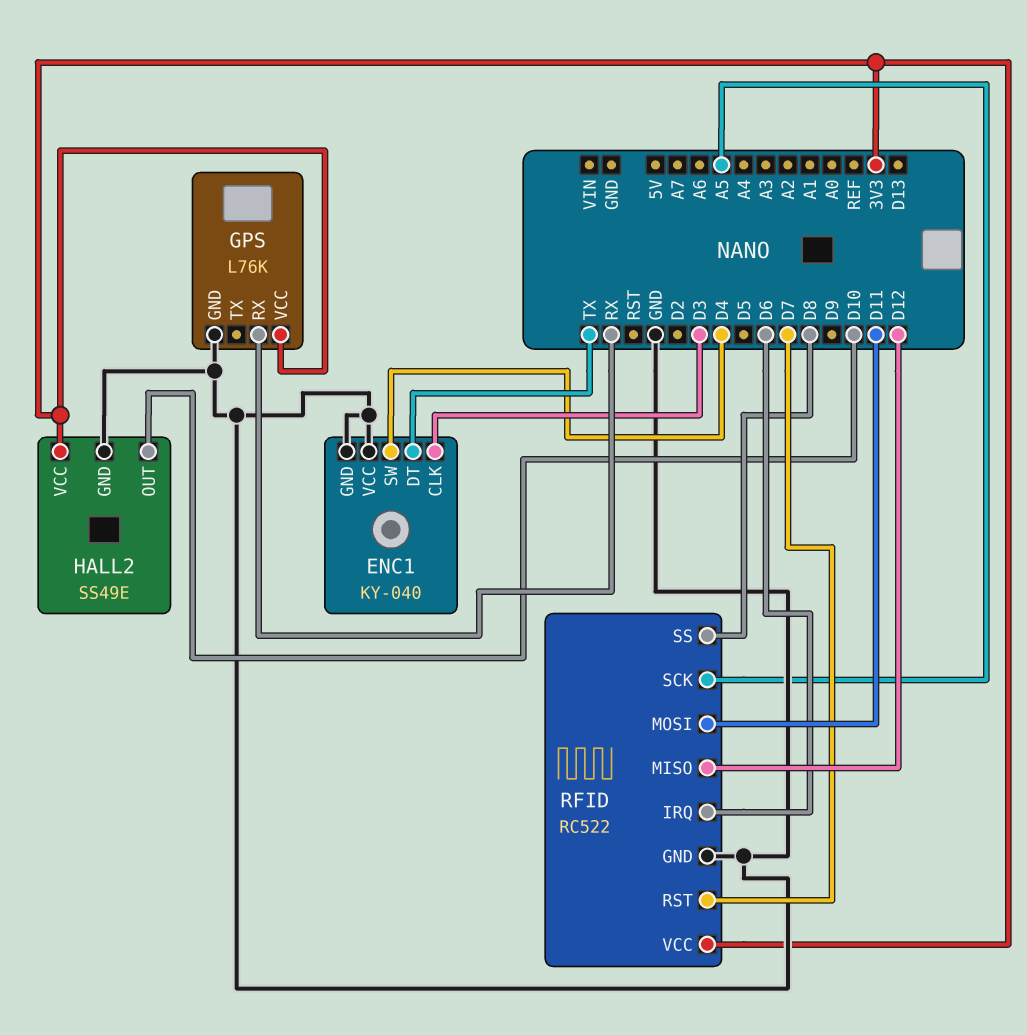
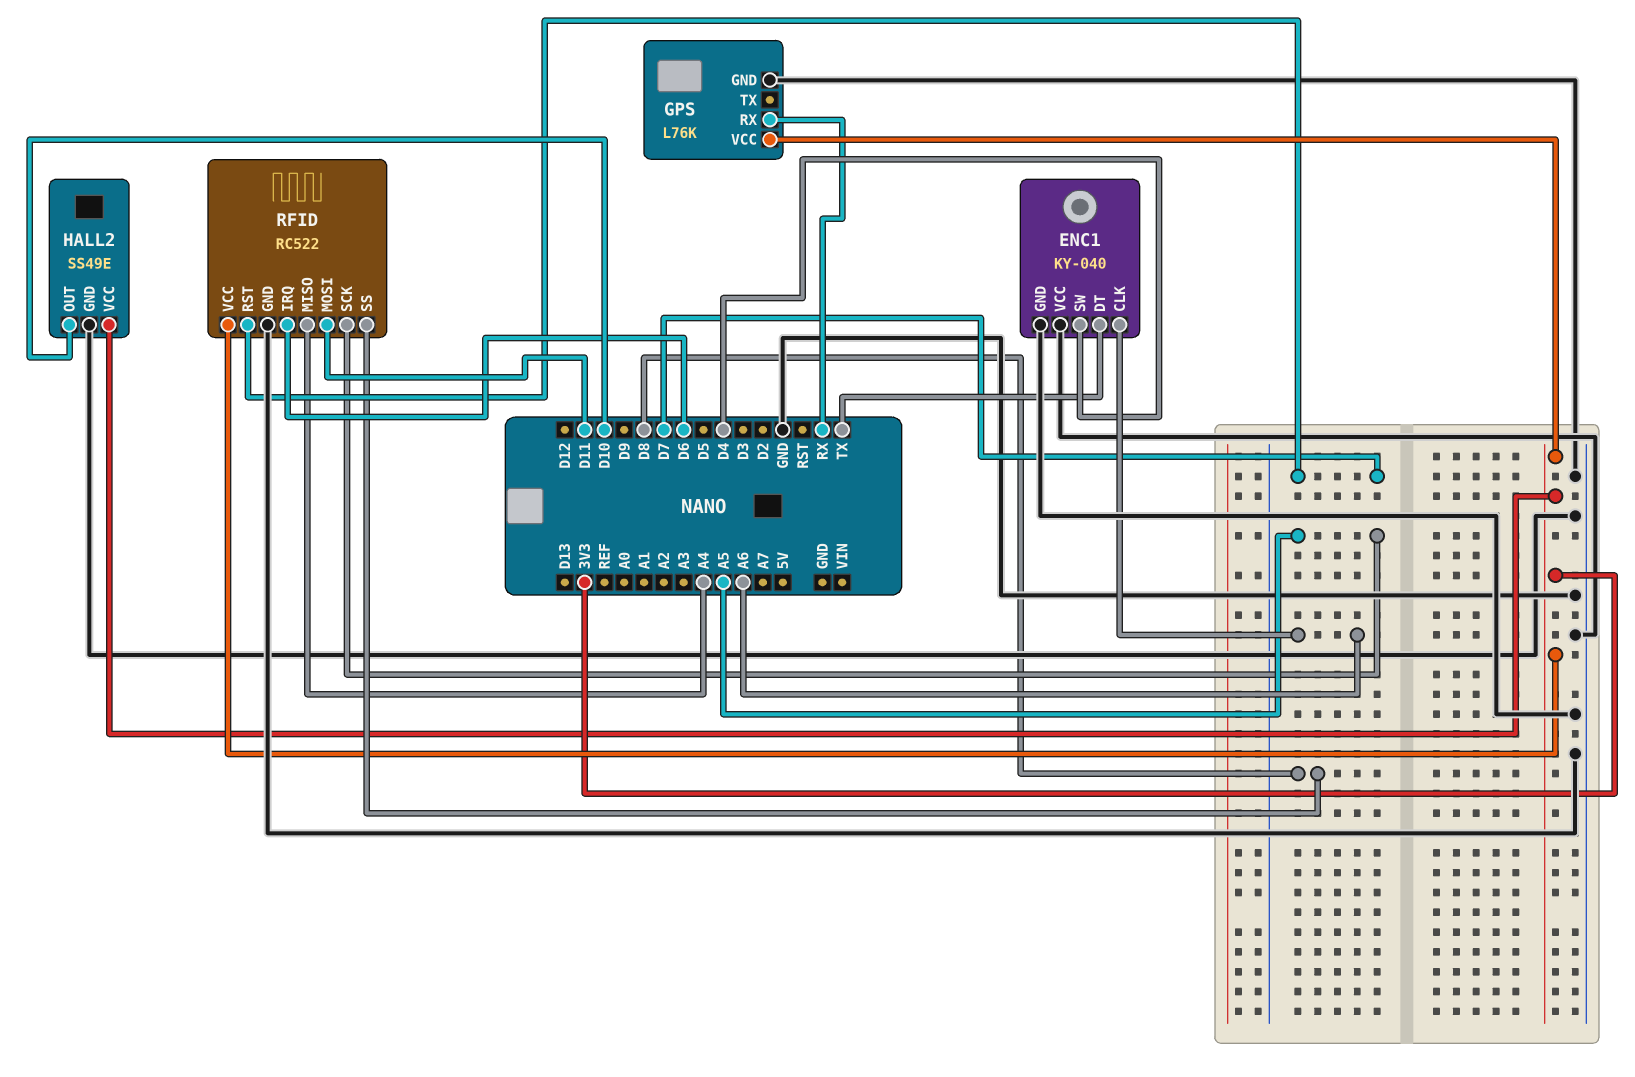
ENC1 pin CLK: D3 -> A6
RFID pin MISO: D12 -> A4

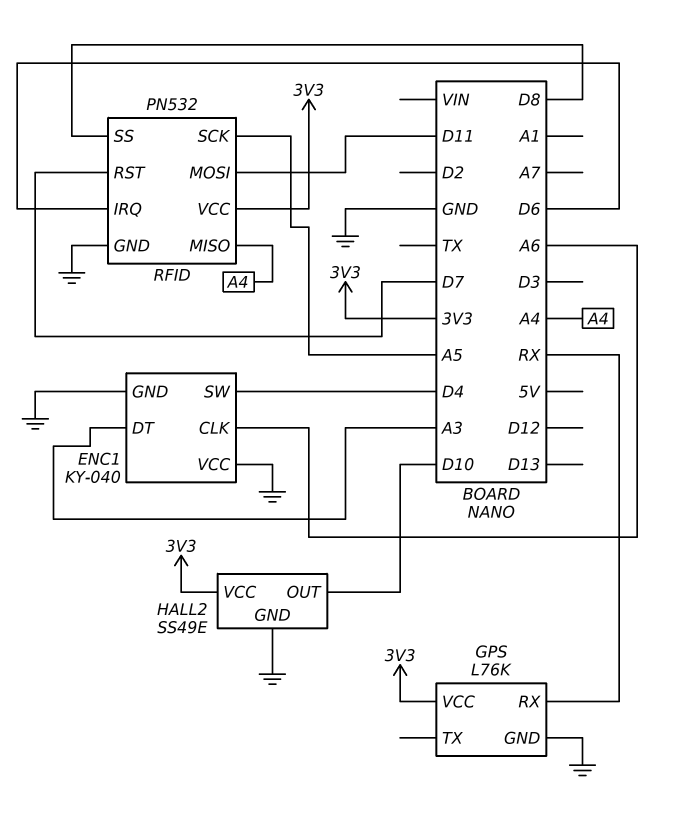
ENC1 pin DT: TX -> A3
RFID: RC522 -> PN532

